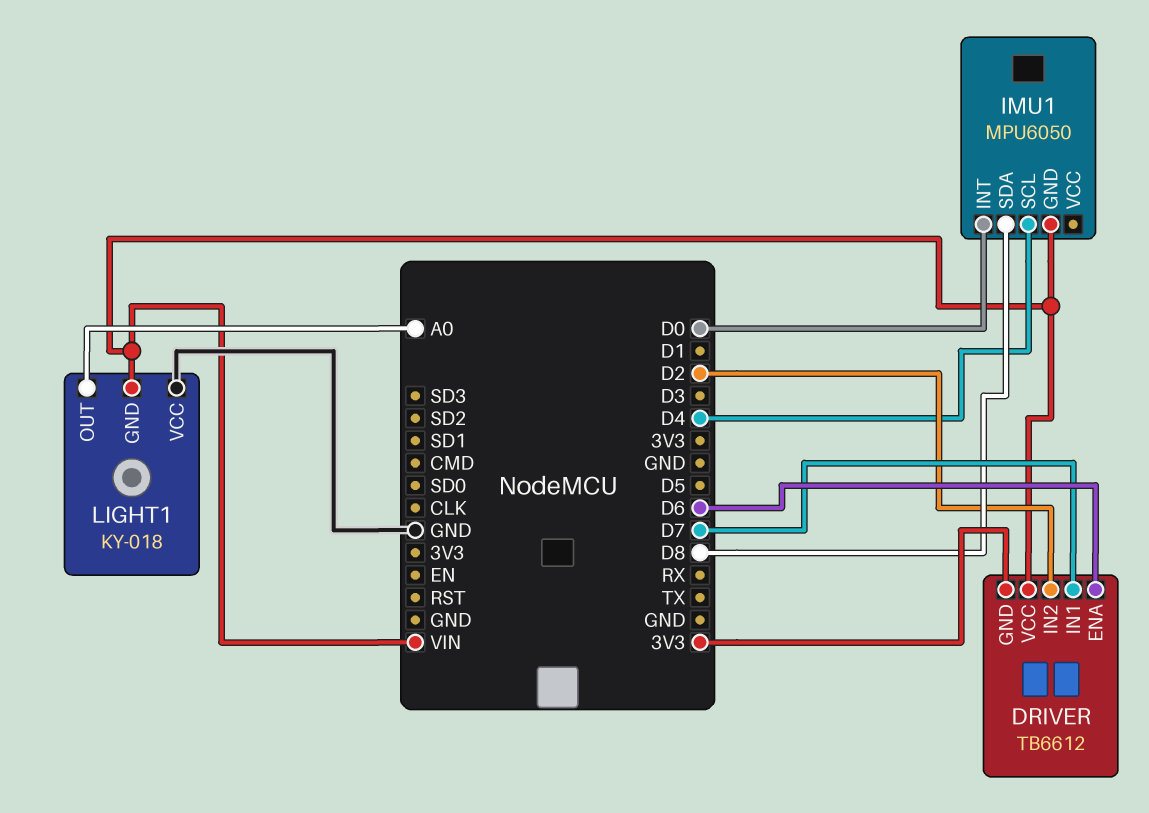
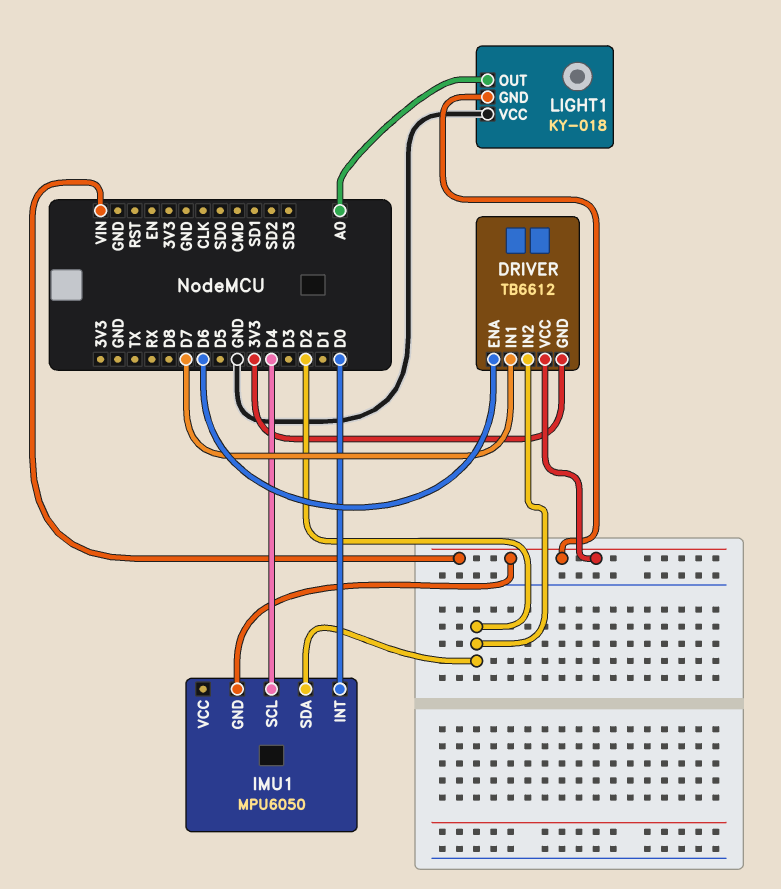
IMU1 pin SDA: D8 -> D2

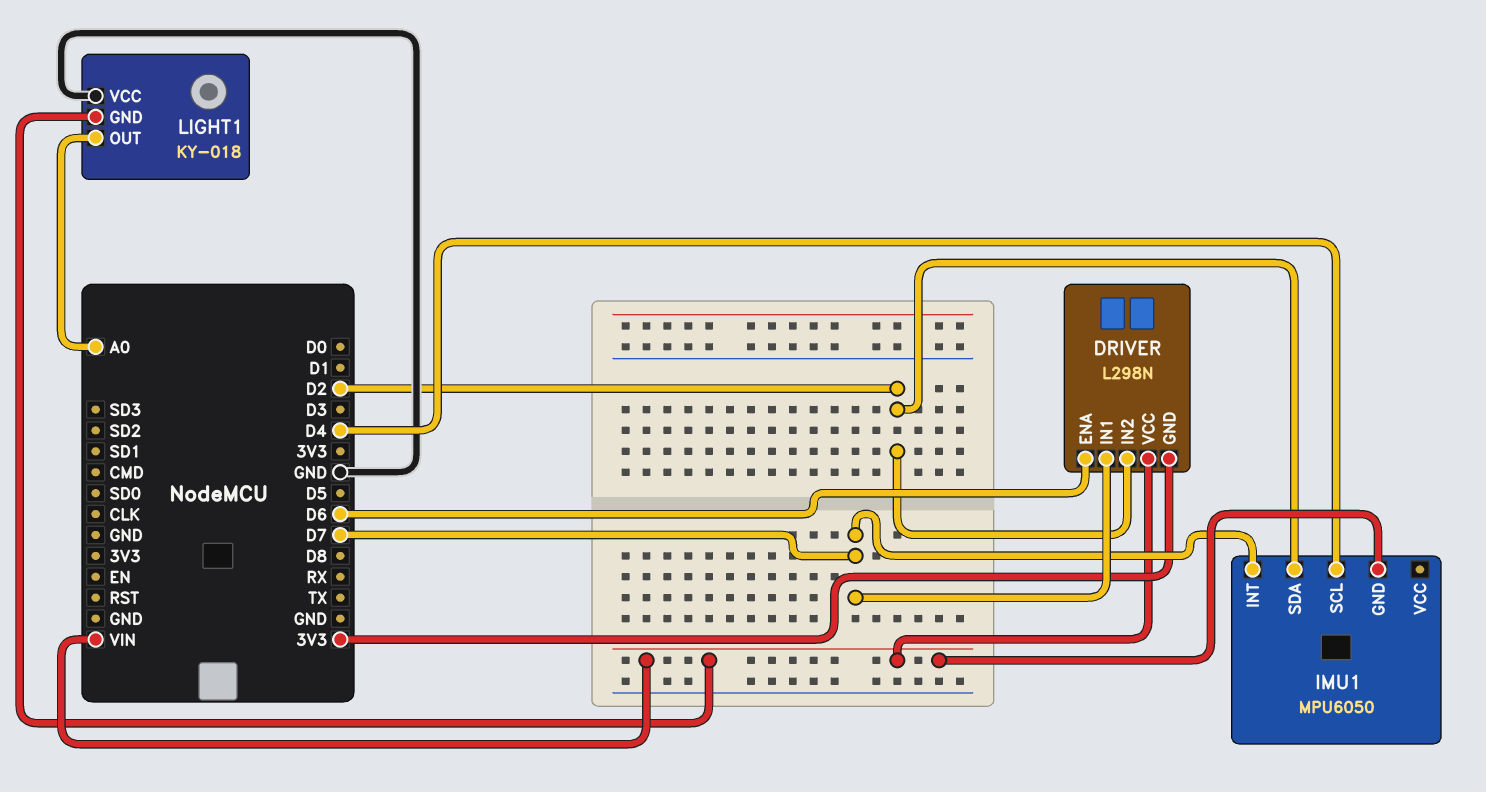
DRIVER: TB6612 -> L298N
IMU1 pin INT: D0 -> D7

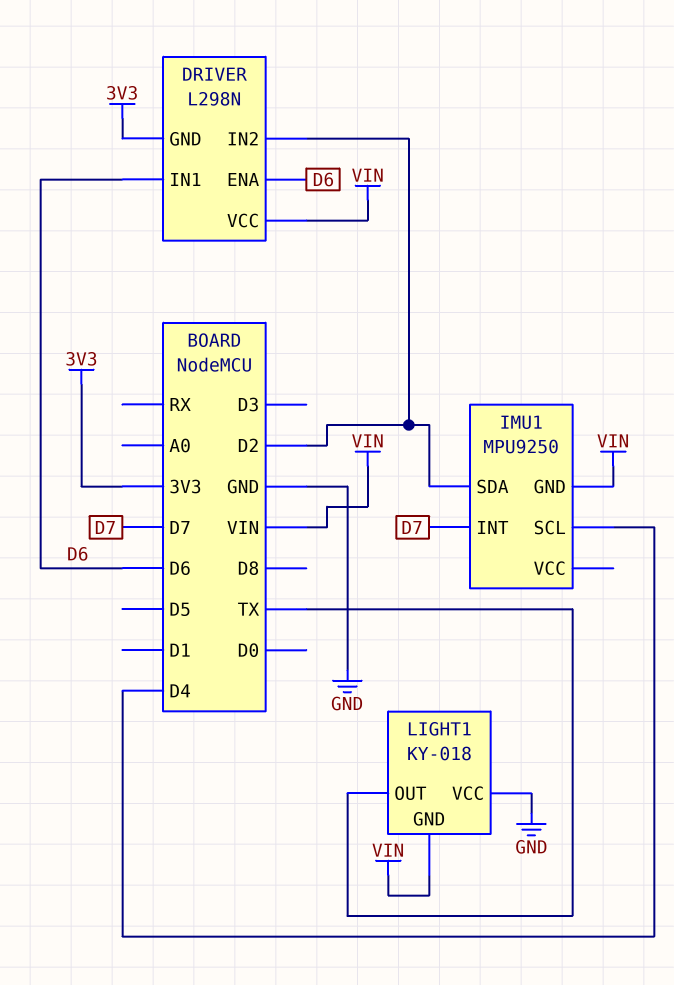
DRIVER pin IN1: D7 -> D6
IMU1: MPU6050 -> MPU9250
LIGHT1 pin OUT: A0 -> TX

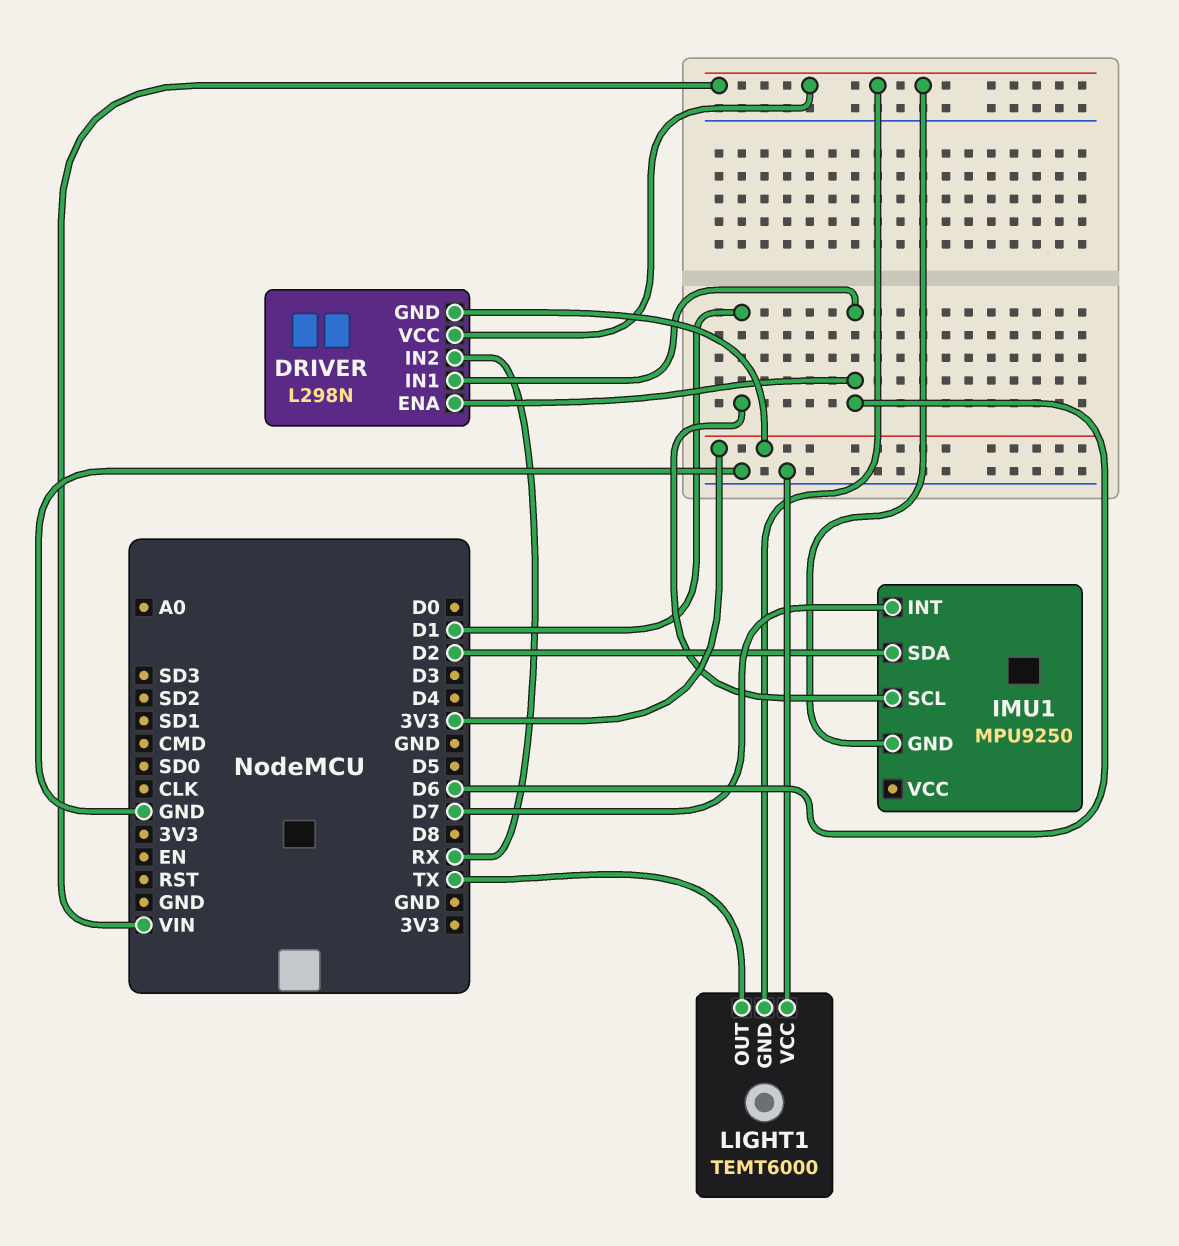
DRIVER pin IN2: D2 -> RX
IMU1 pin SCL: D4 -> D1
LIGHT1: KY-018 -> TEMT6000

